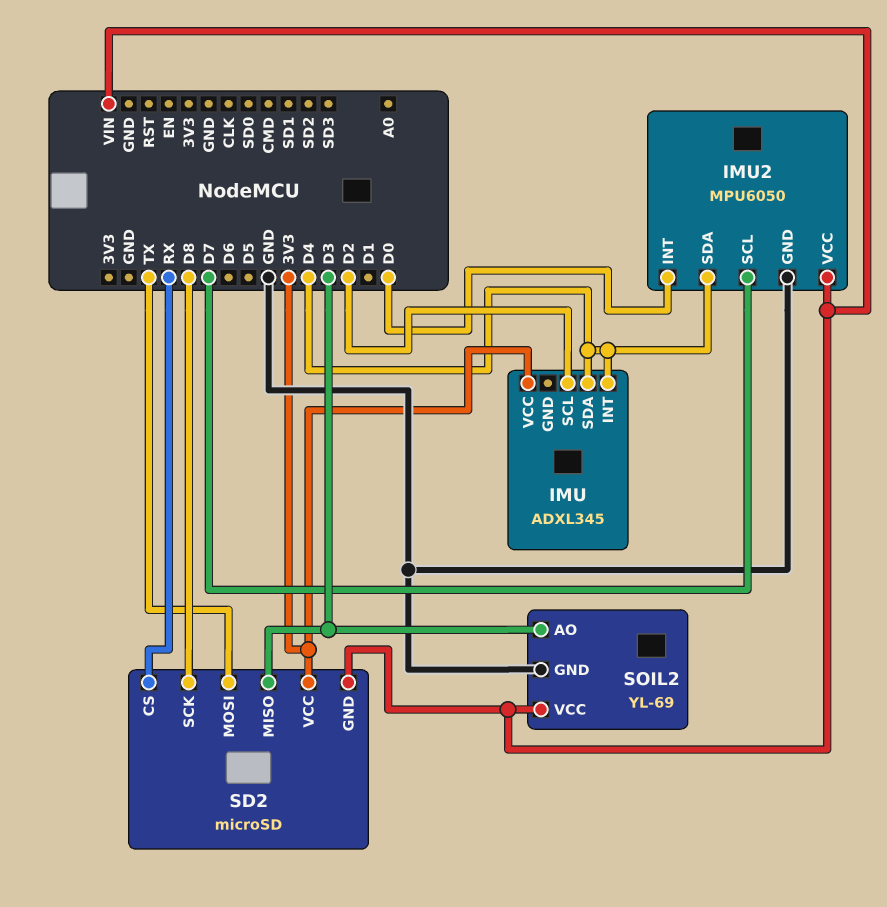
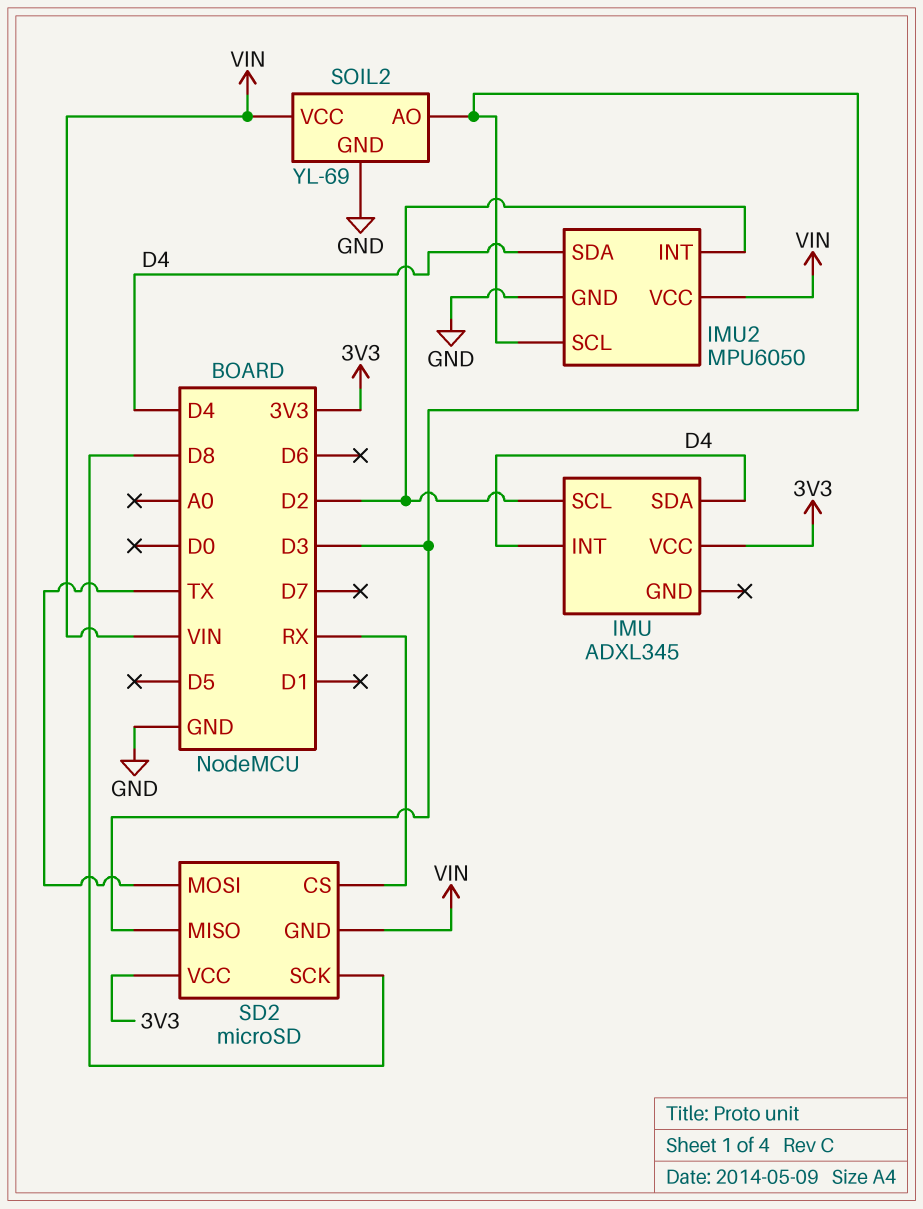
IMU2 pin INT: D0 -> D2
IMU2 pin SCL: D7 -> D3

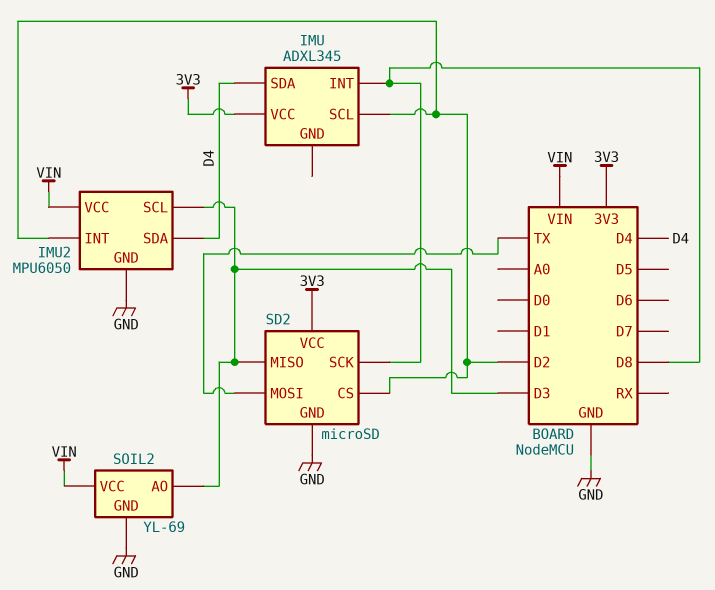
IMU pin INT: D4 -> D8
SD2 pin CS: RX -> D2
SD2 pin GND: VIN -> GND

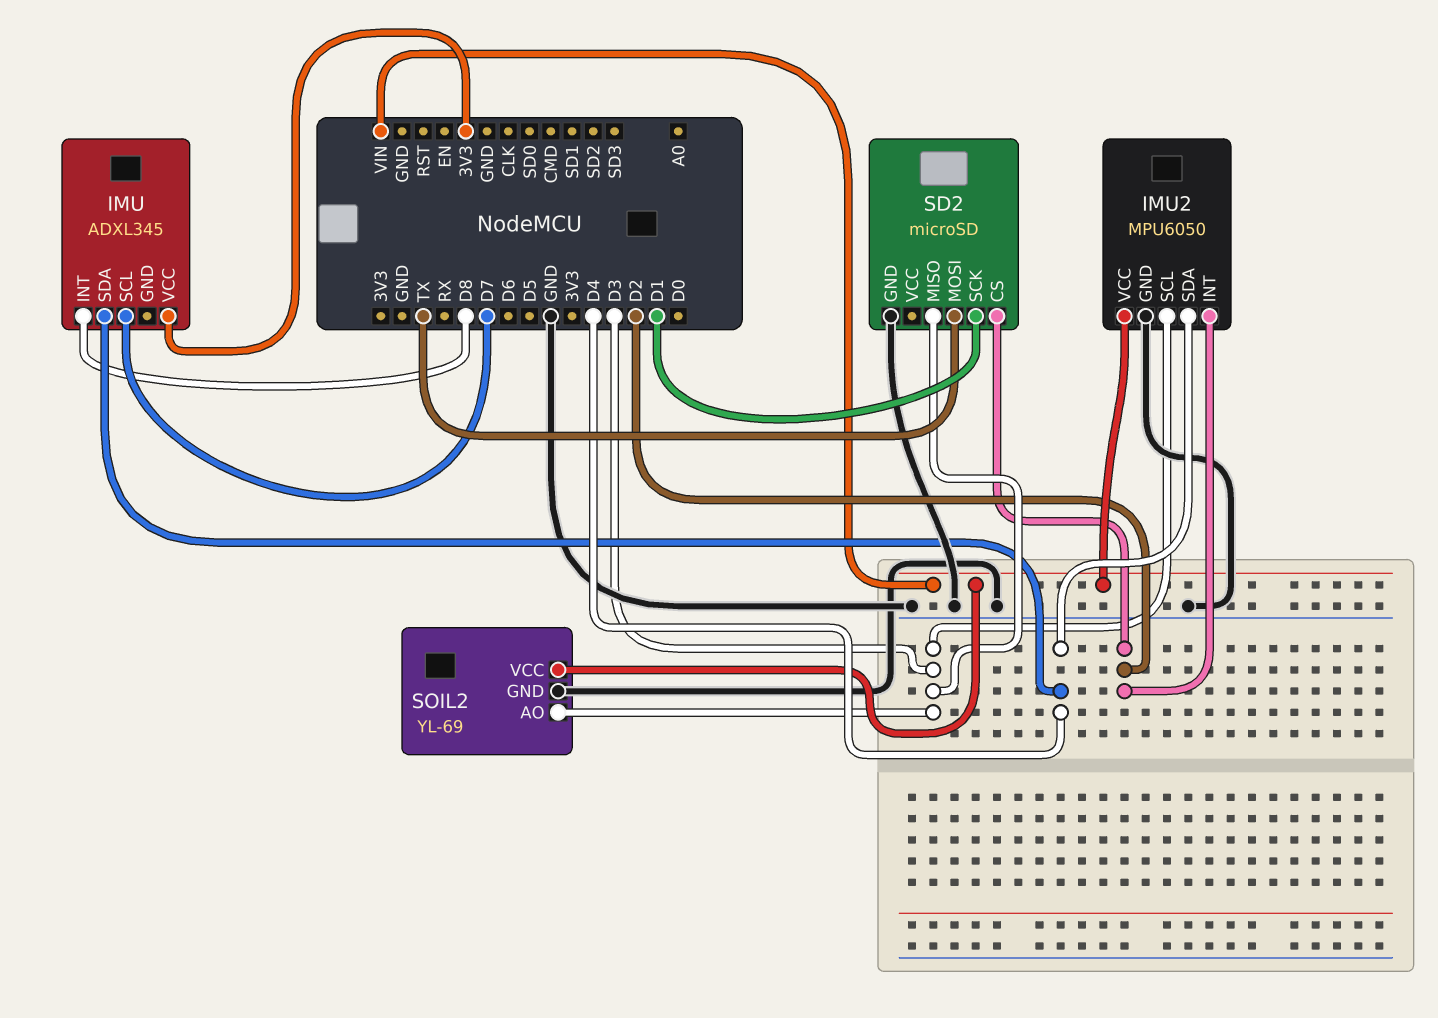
IMU pin SCL: D2 -> D7
SD2 pin SCK: D8 -> D1
SD2 pin VCC: 3V3 -> none

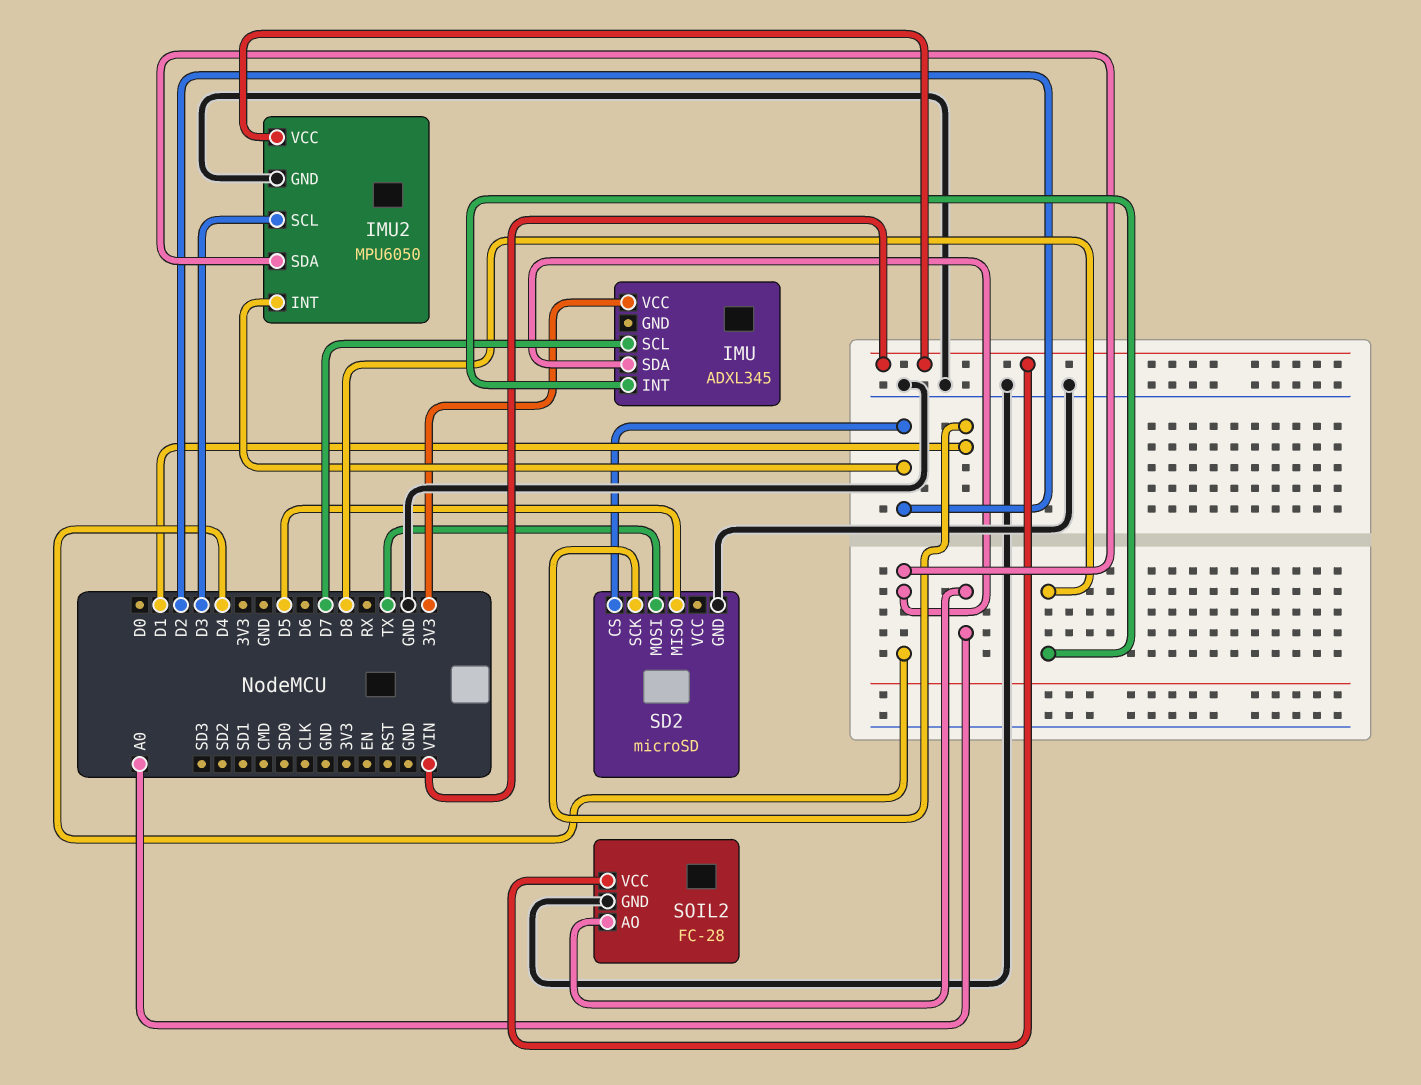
SD2 pin MISO: D3 -> D5
SOIL2: YL-69 -> FC-28
SOIL2 pin AO: D3 -> A0

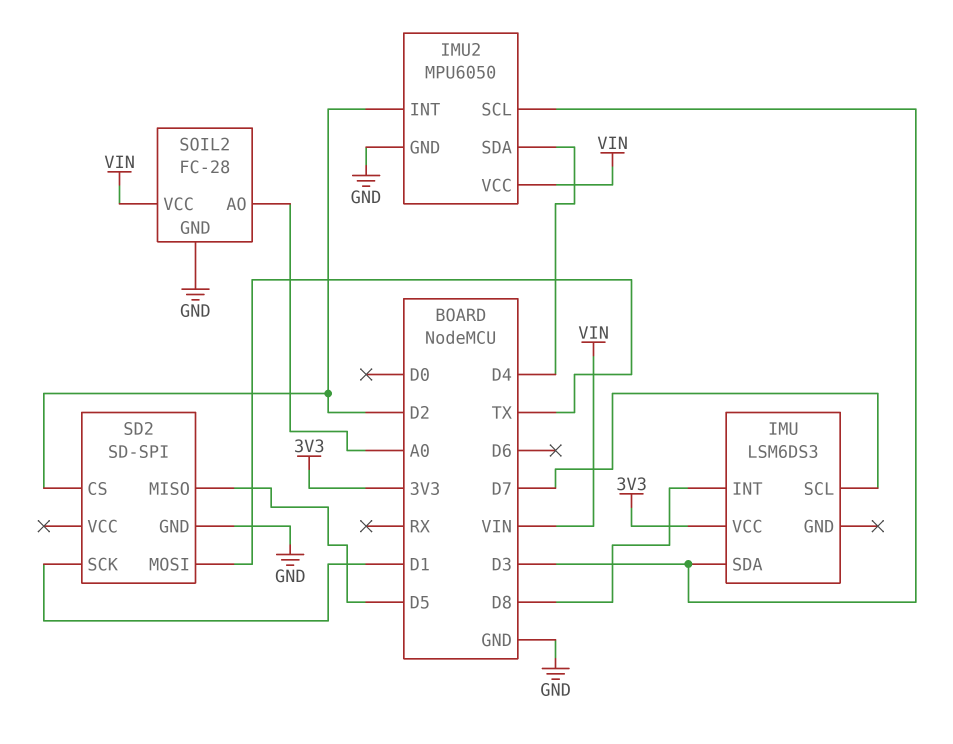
IMU: ADXL345 -> LSM6DS3
IMU pin SDA: D4 -> D3
SD2: microSD -> SD-SPI

